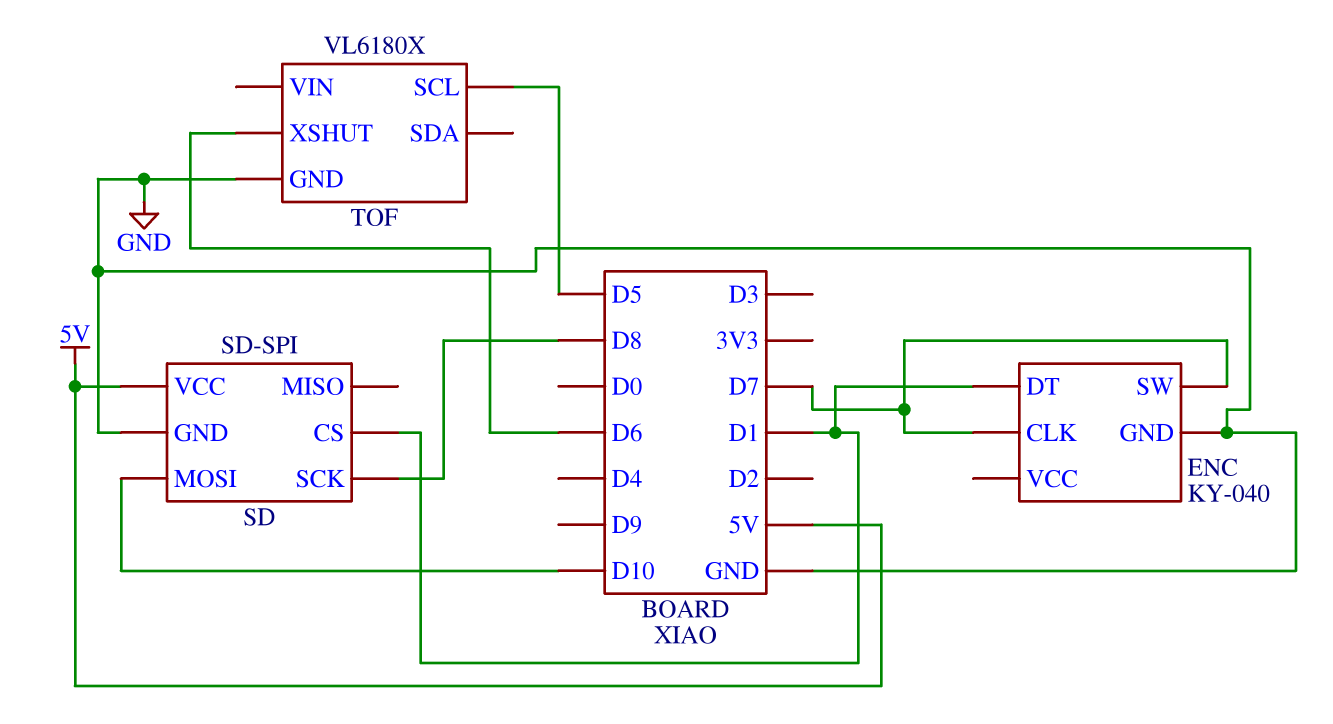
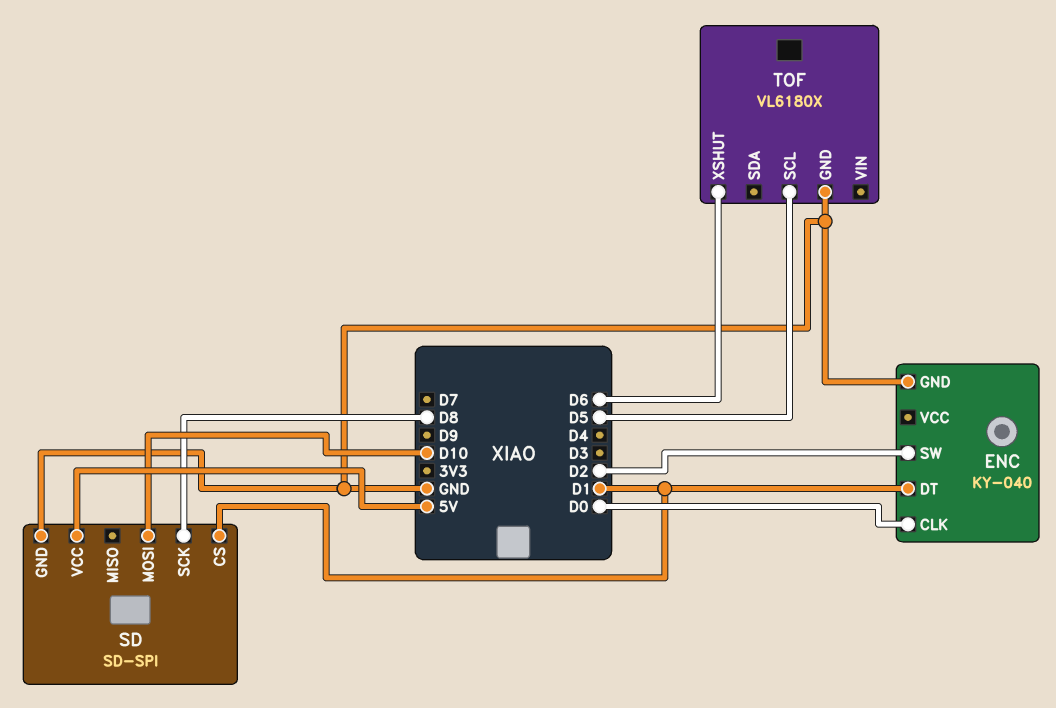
ENC pin CLK: D7 -> D0
ENC pin SW: D7 -> D2

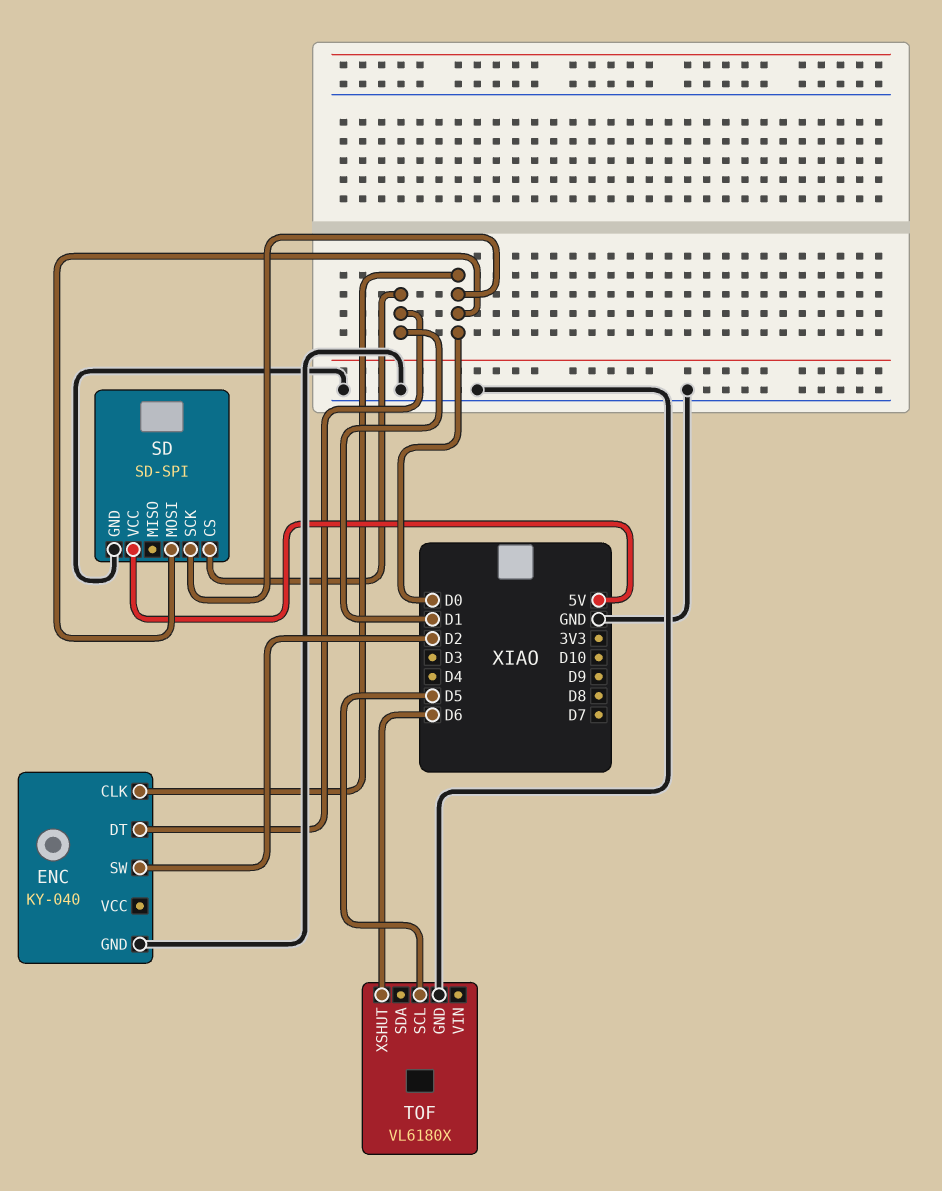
SD pin MOSI: D10 -> D0
SD pin SCK: D8 -> D0

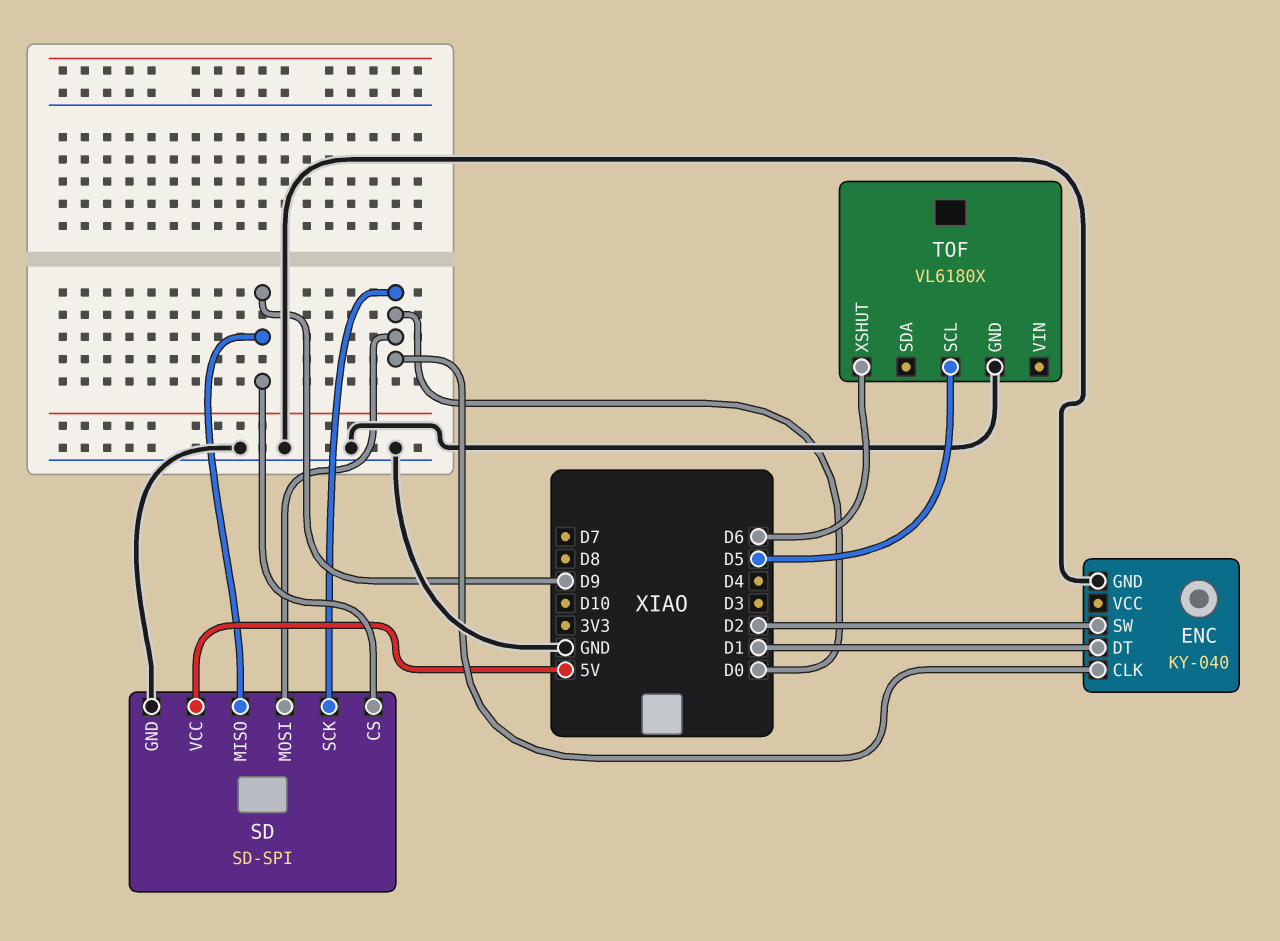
SD pin CS: D1 -> D9
SD pin MISO: none -> D9

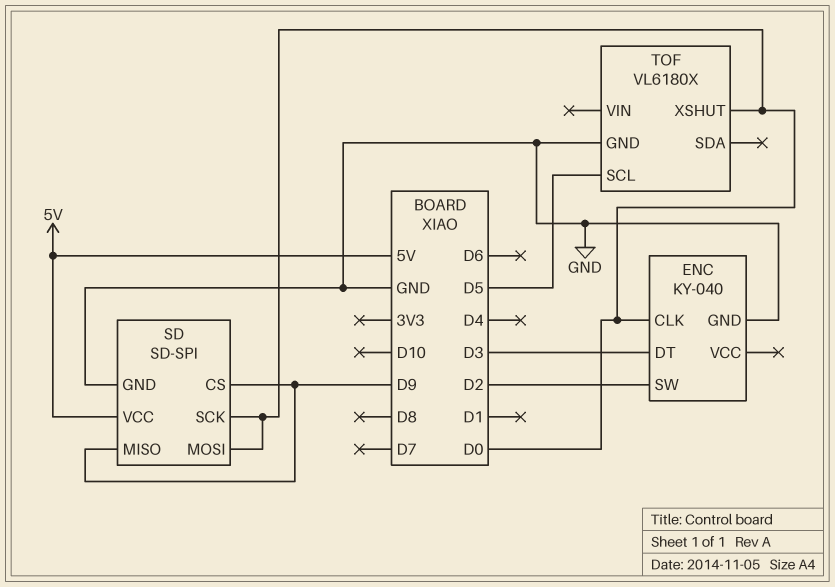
ENC pin DT: D1 -> D3
TOF pin XSHUT: D6 -> D0

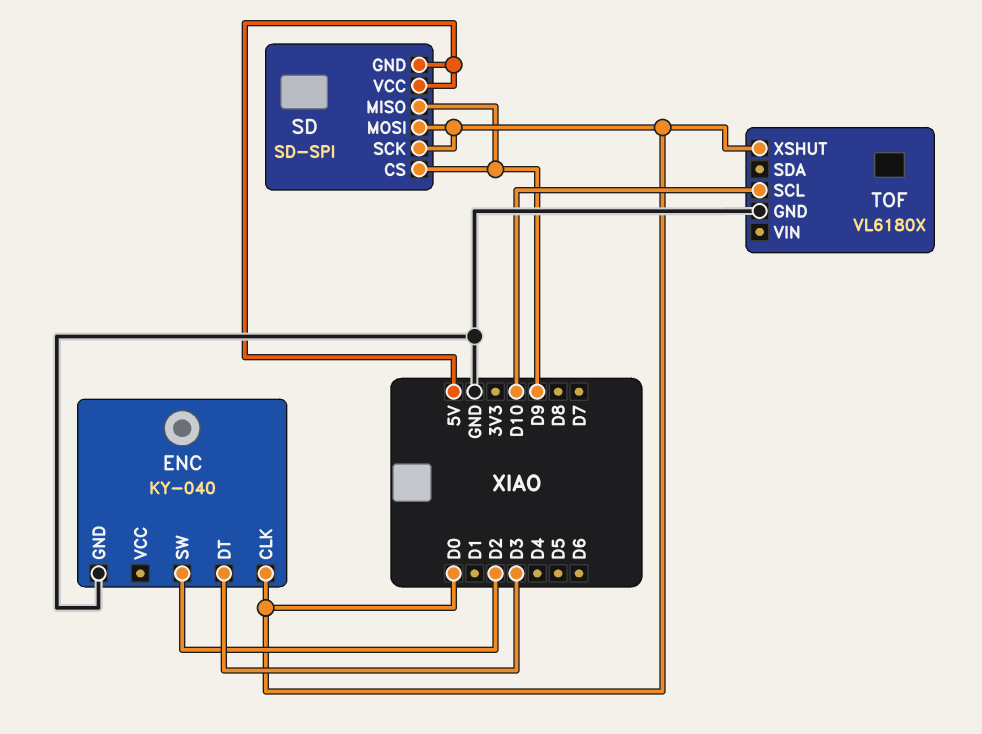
SD pin GND: GND -> 5V
TOF pin SCL: D5 -> D10

